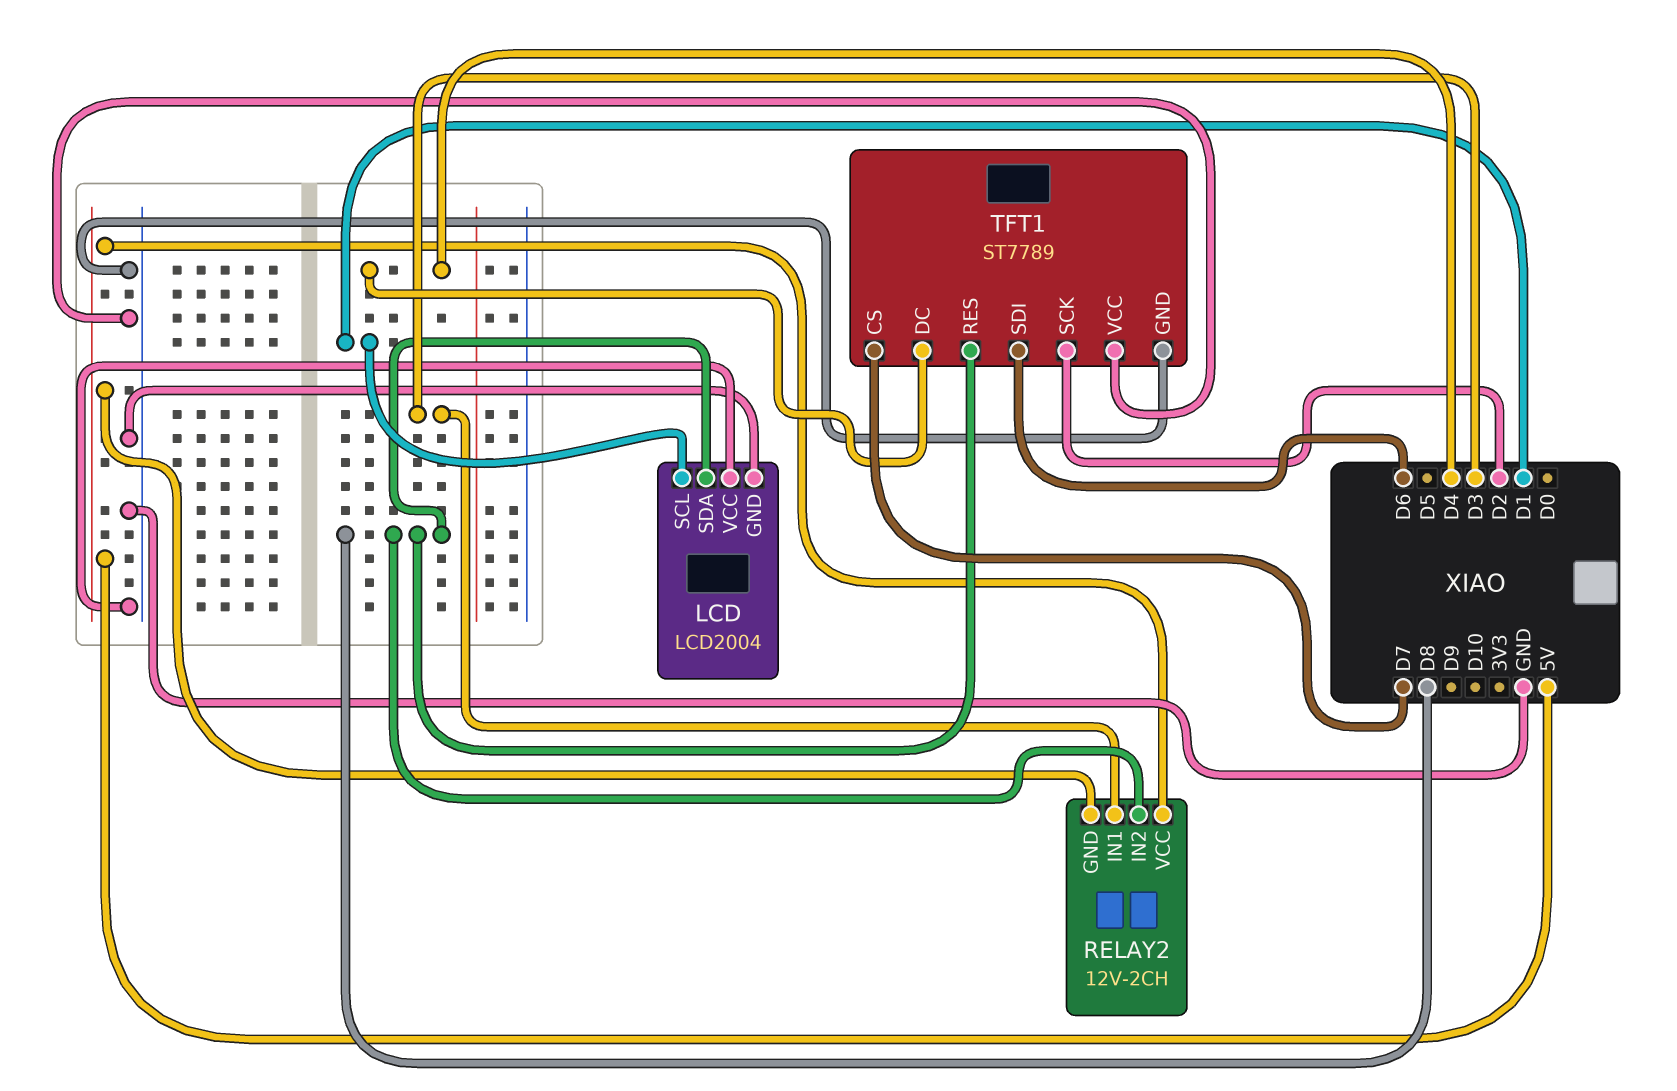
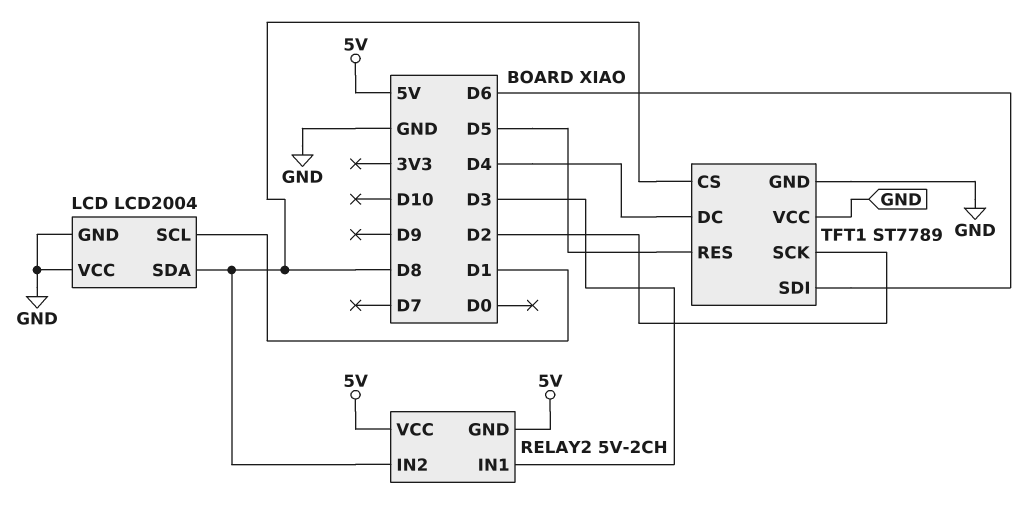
RELAY2: 12V-2CH -> 5V-2CH
TFT1 pin CS: D7 -> D8
TFT1 pin RES: D8 -> D5

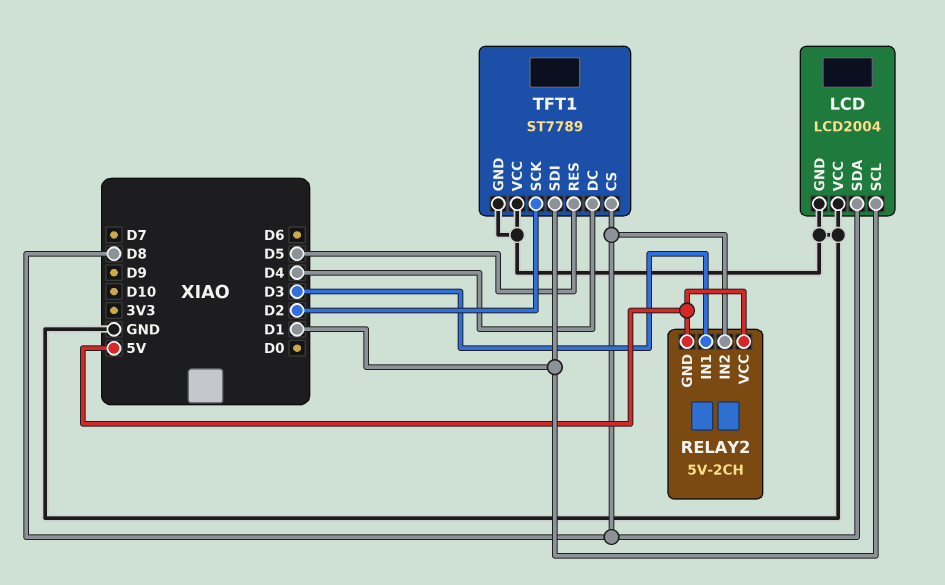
TFT1 pin SDI: D6 -> D1

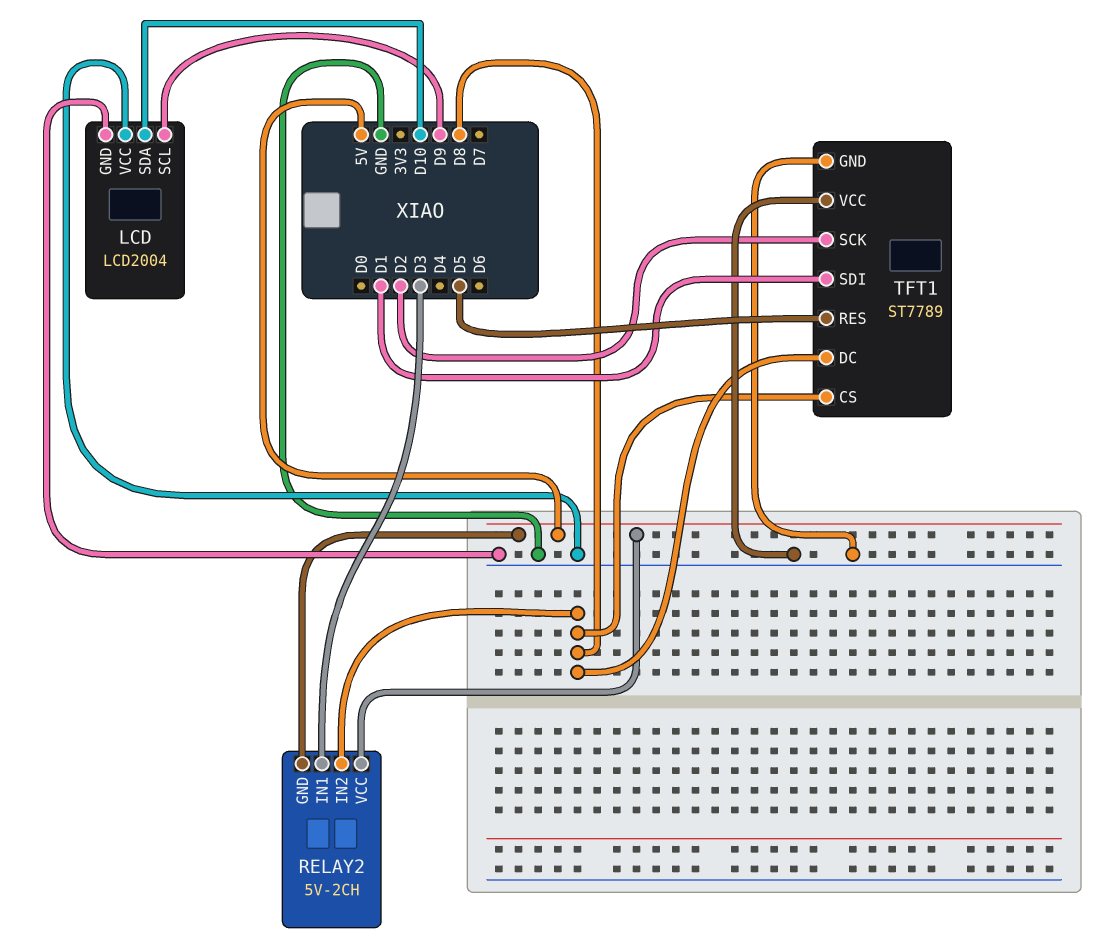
LCD pin SCL: D1 -> D9
LCD pin SDA: D8 -> D10
TFT1 pin DC: D4 -> D8

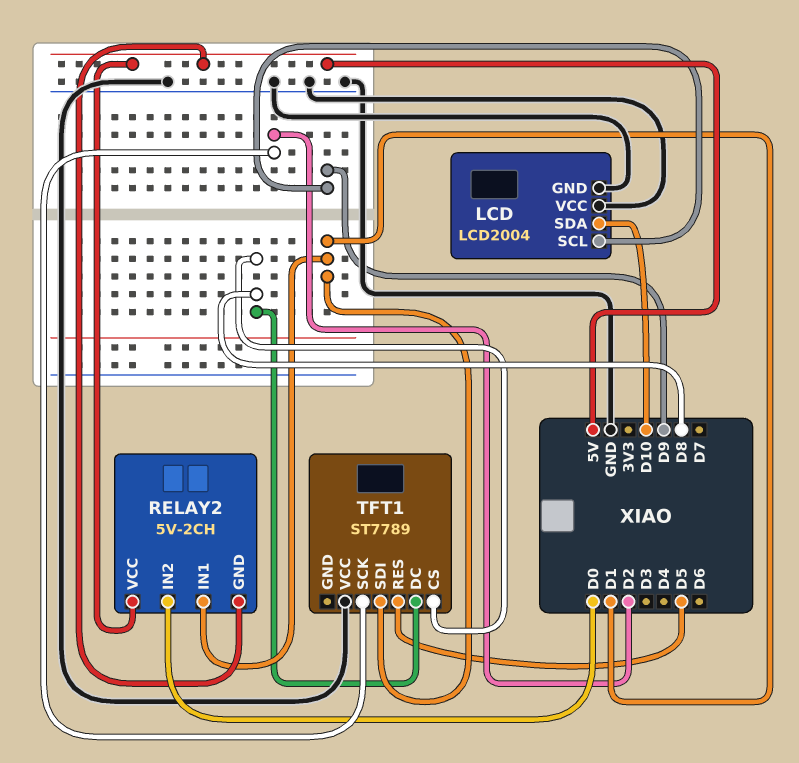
RELAY2 pin IN1: D3 -> D1
RELAY2 pin IN2: D8 -> D0
TFT1 pin GND: GND -> none

